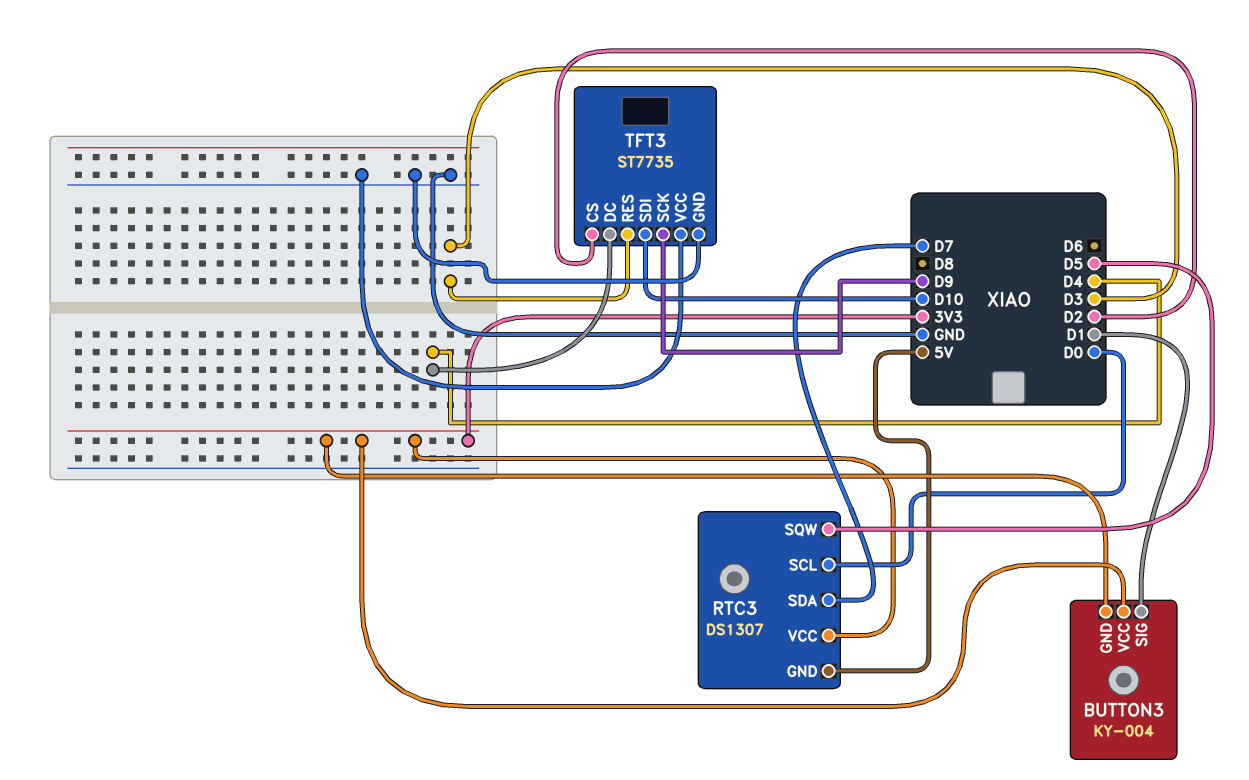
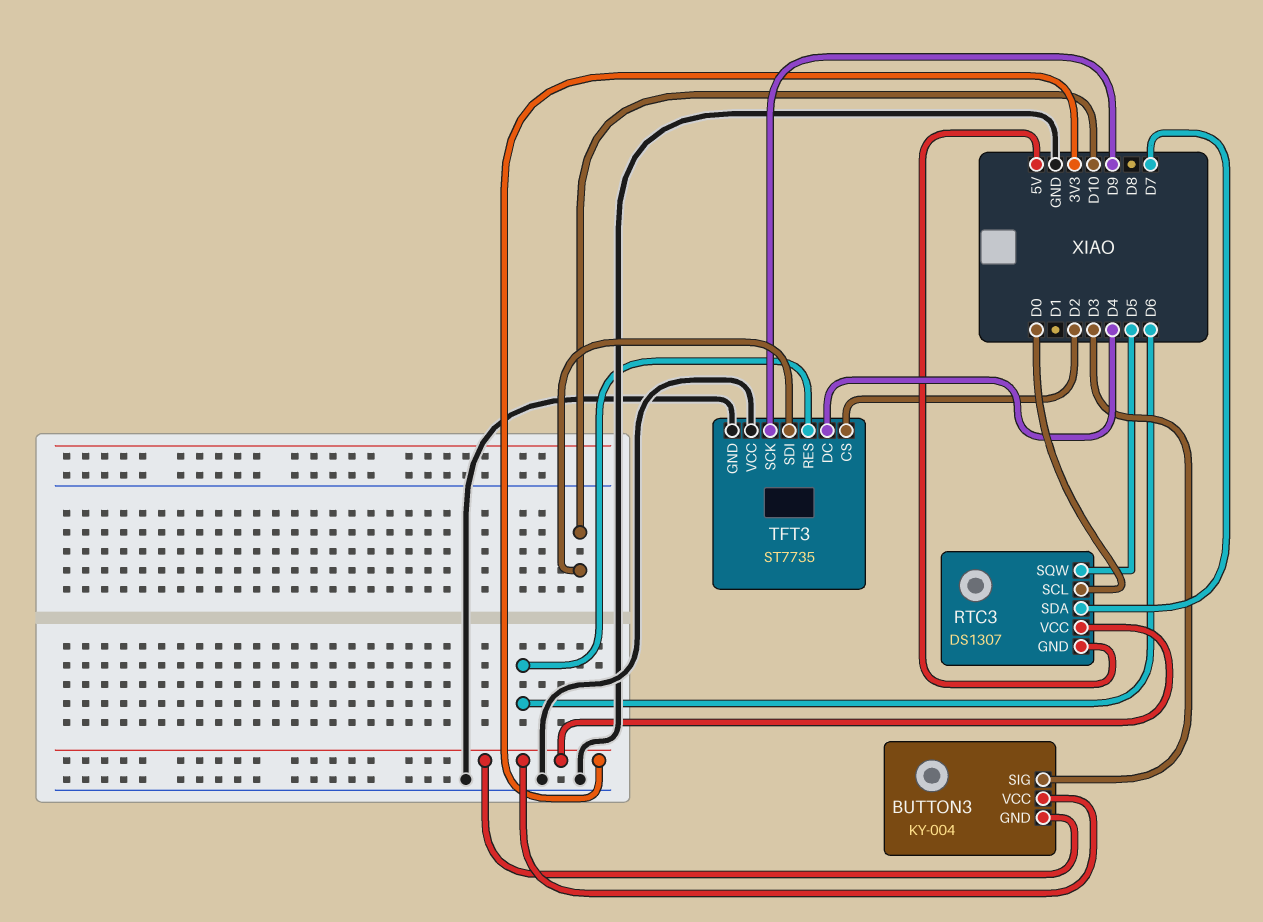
BUTTON3 pin SIG: D1 -> D3
TFT3 pin RES: D3 -> D6

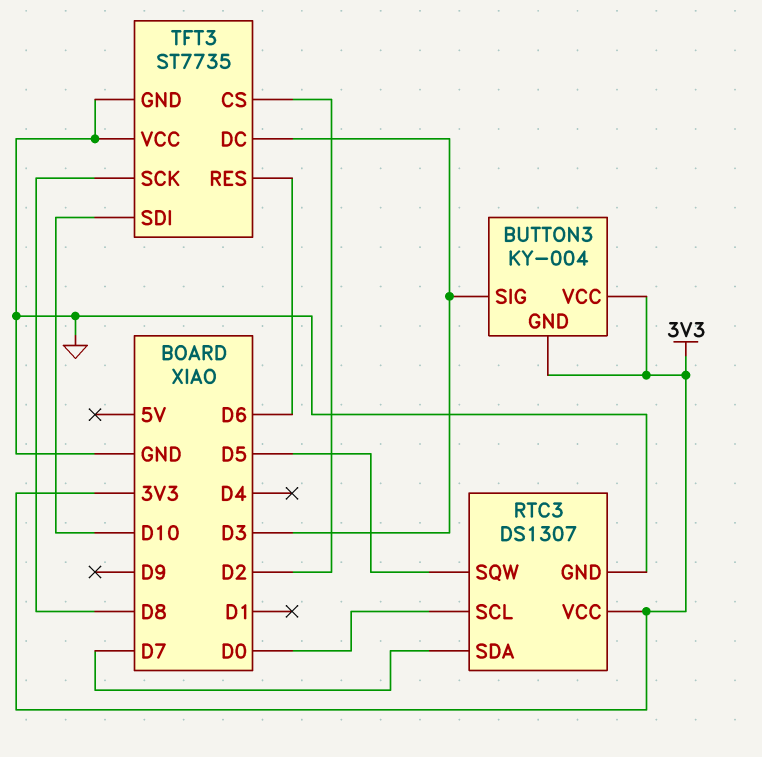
RTC3 pin GND: 5V -> GND
TFT3 pin DC: D4 -> D3
TFT3 pin SCK: D9 -> D8

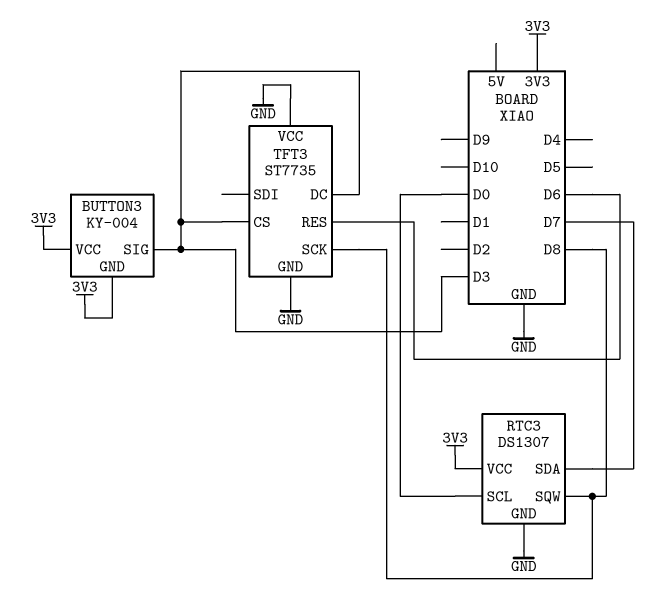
RTC3 pin SQW: D5 -> D8
TFT3 pin CS: D2 -> D3
TFT3 pin SDI: D10 -> none

